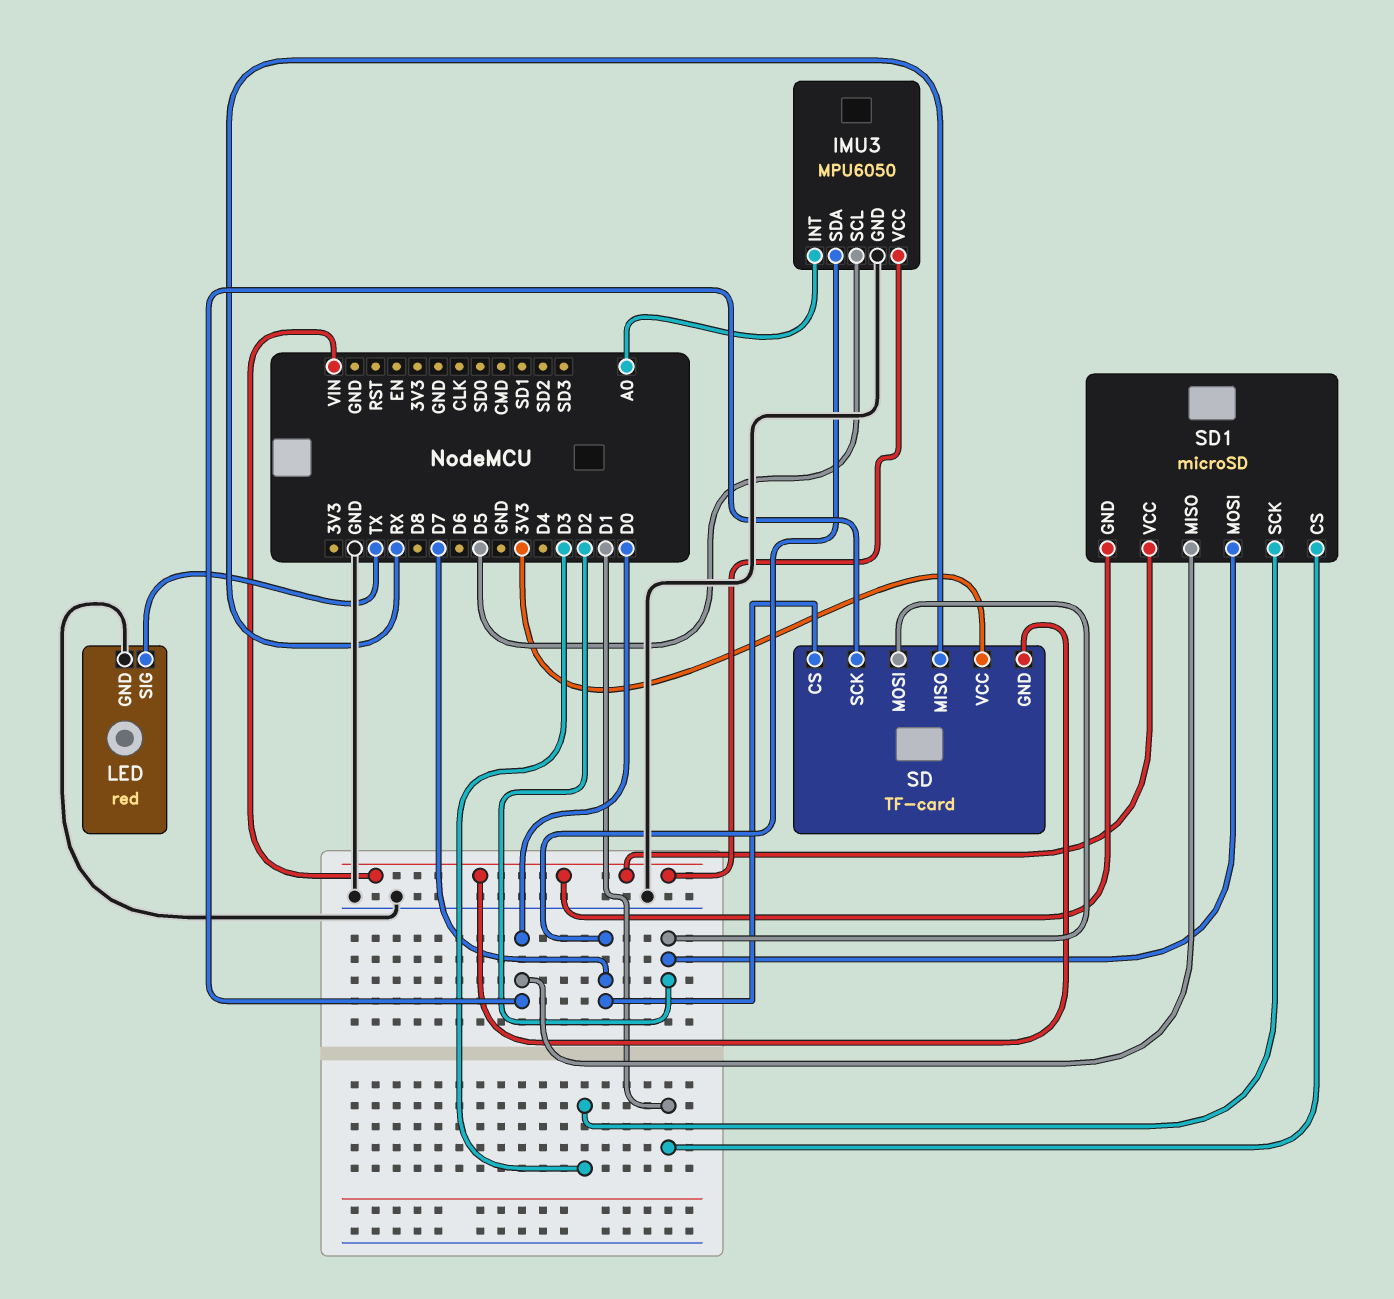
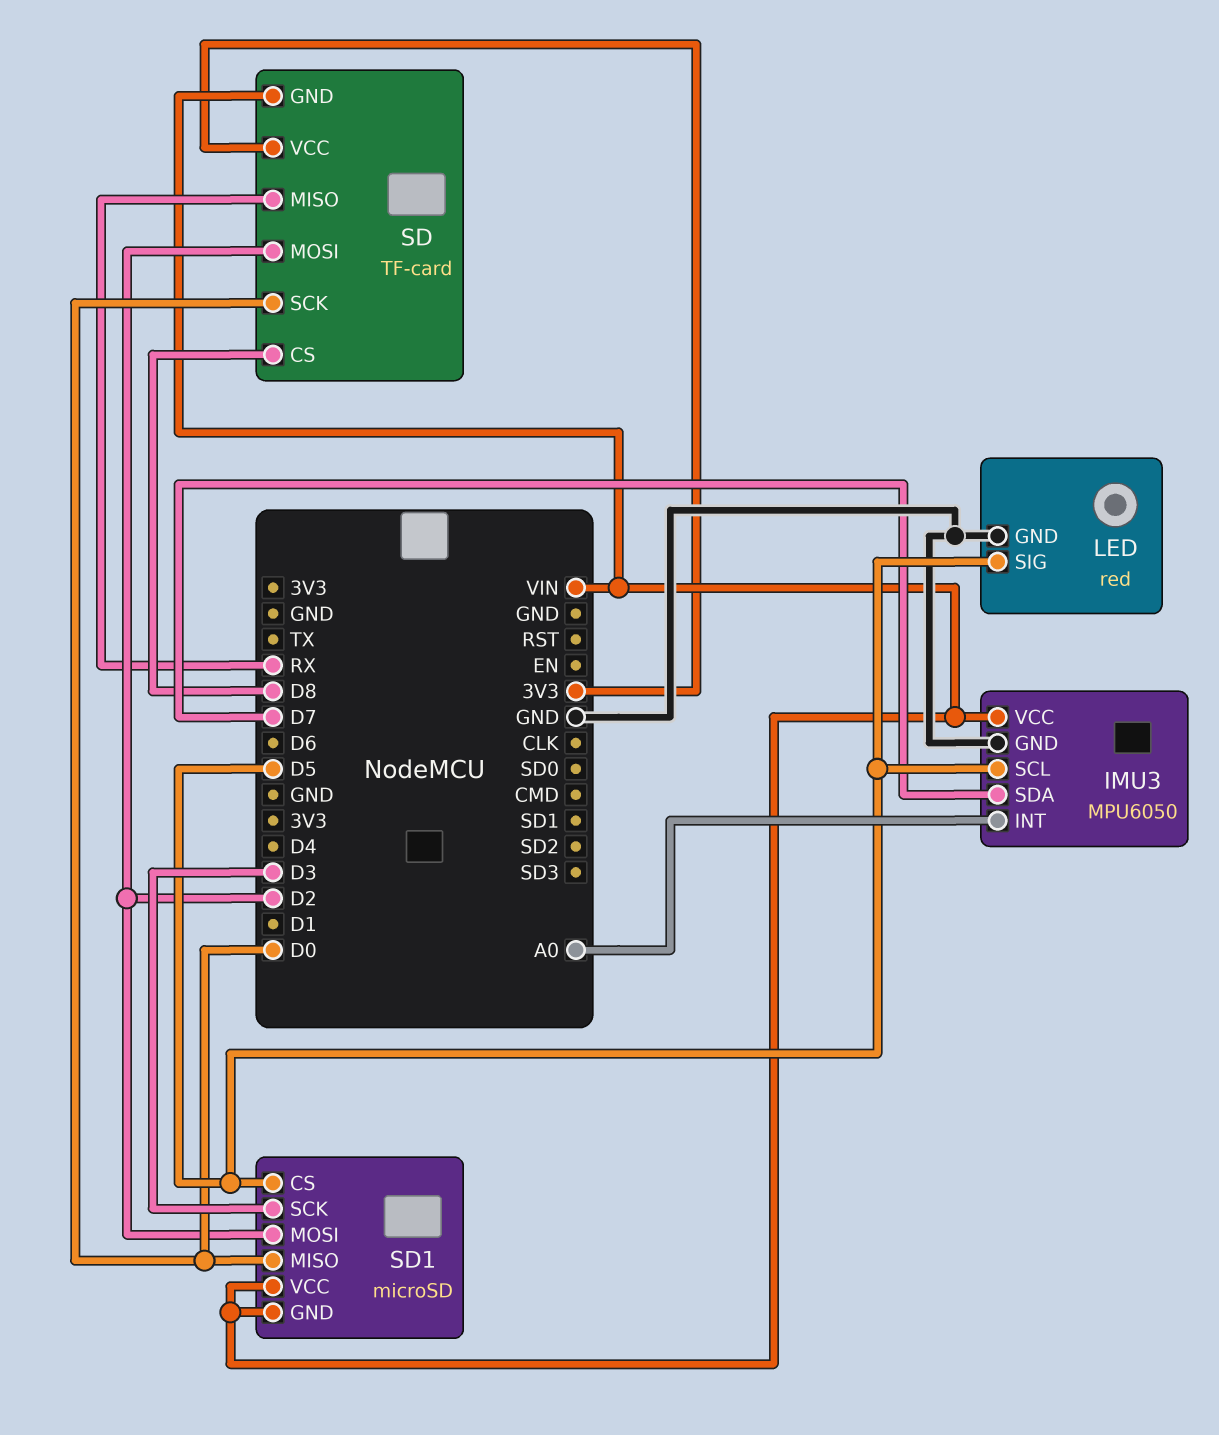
LED pin SIG: TX -> D5
SD pin CS: D7 -> D8
SD1 pin CS: D1 -> D5

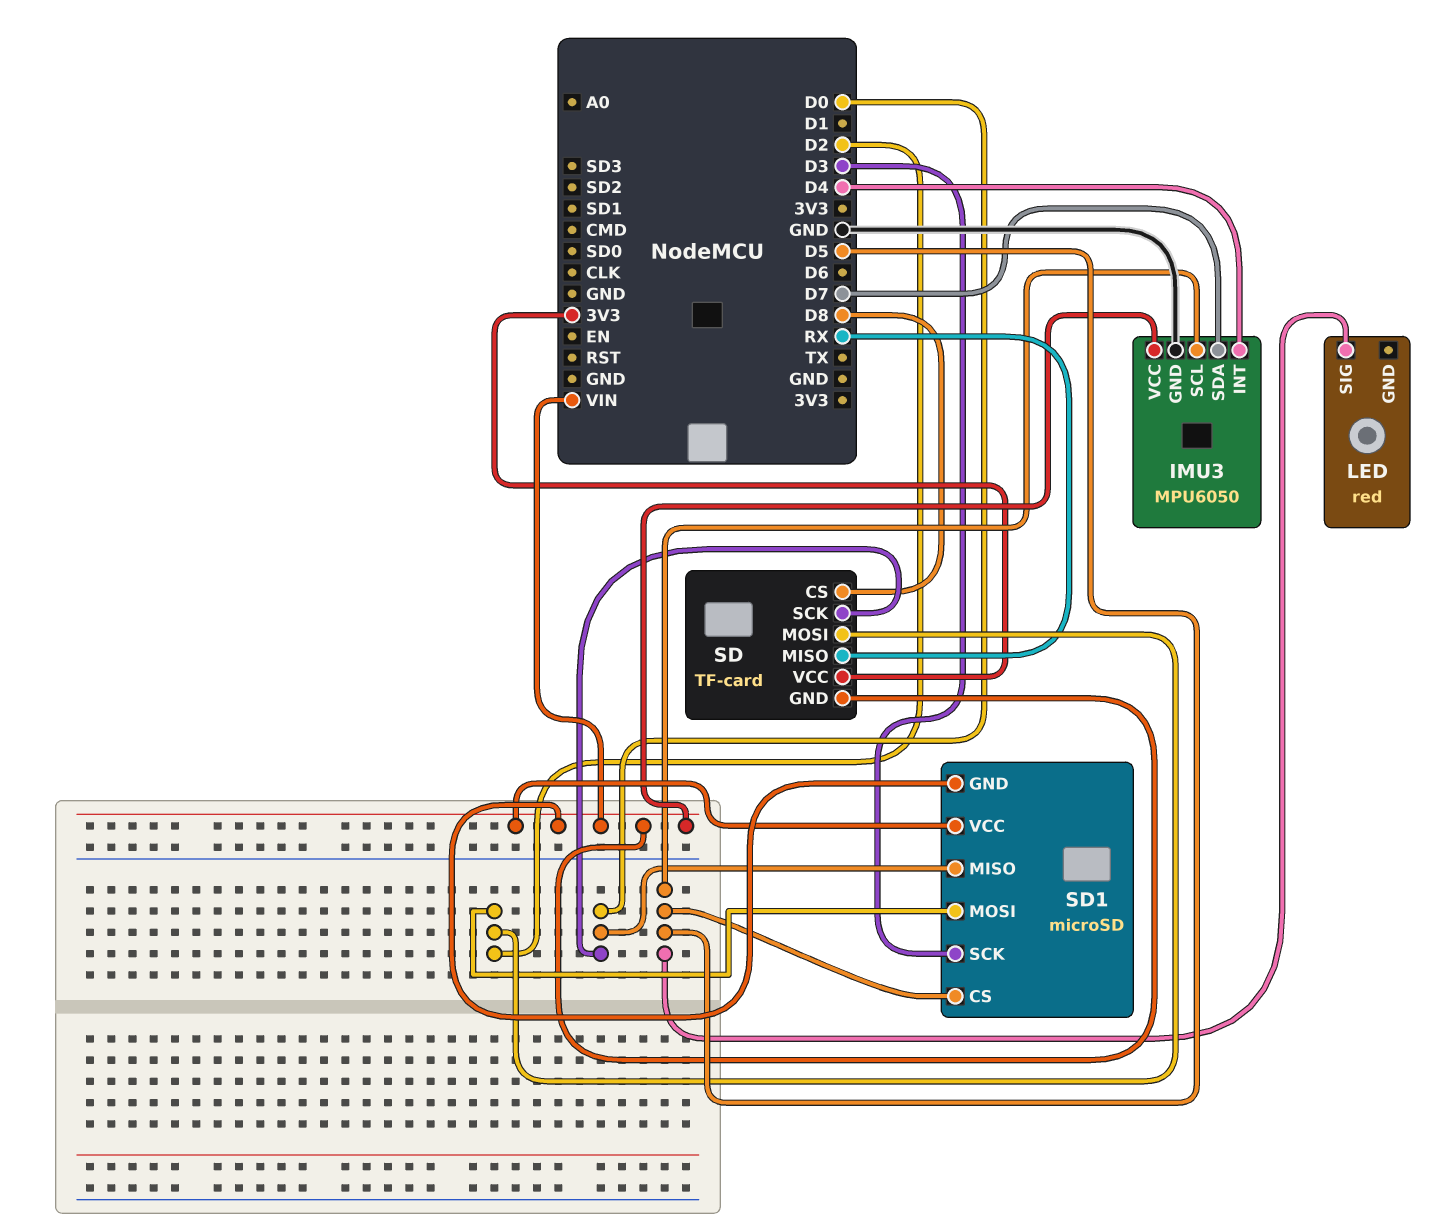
IMU3 pin INT: A0 -> D4
LED pin GND: GND -> none

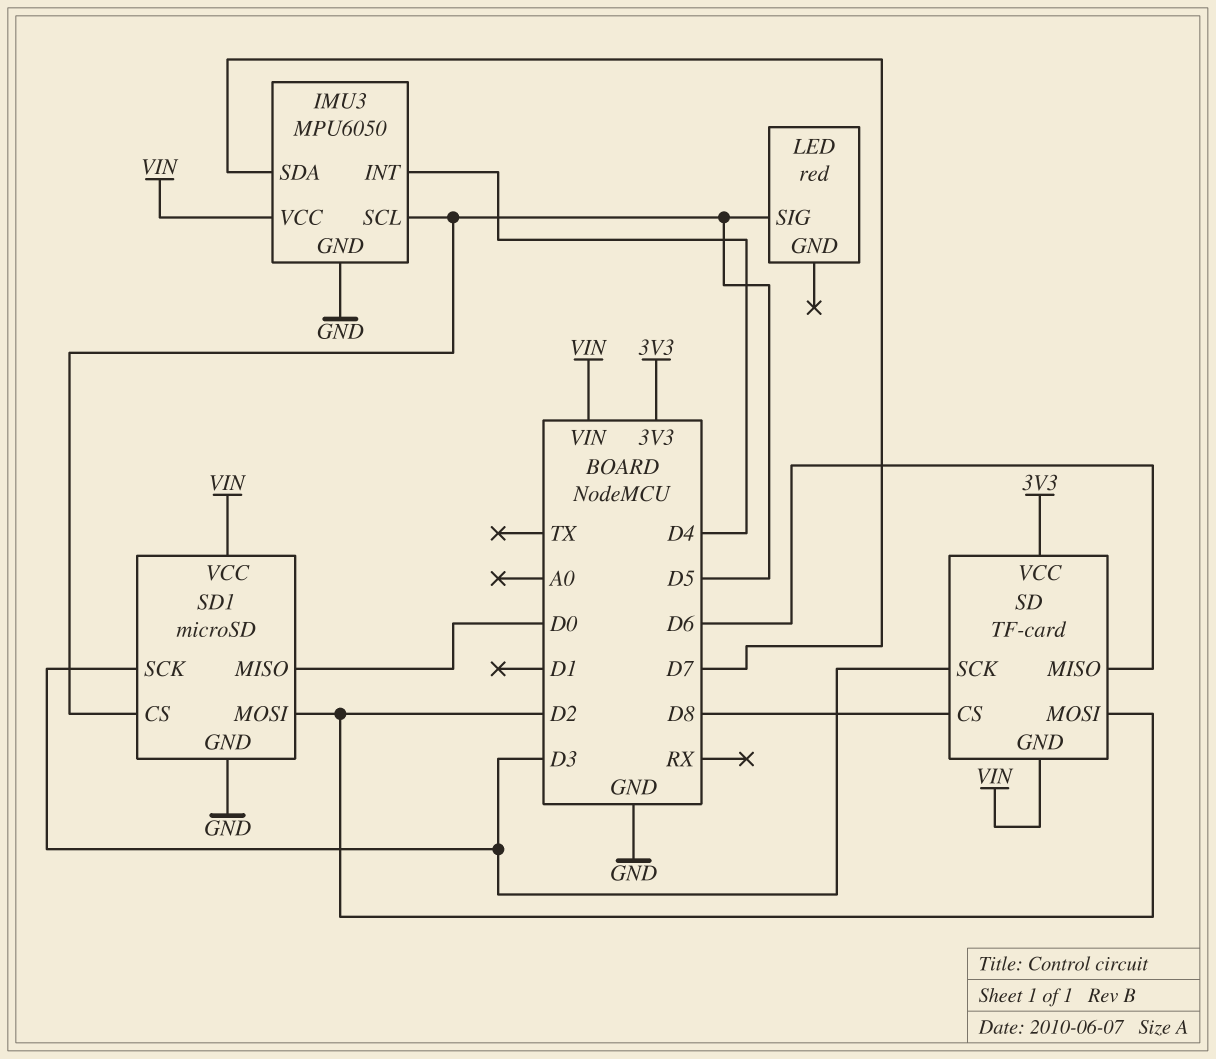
SD pin MISO: RX -> D6
SD pin SCK: D0 -> D3
SD1 pin GND: VIN -> GND

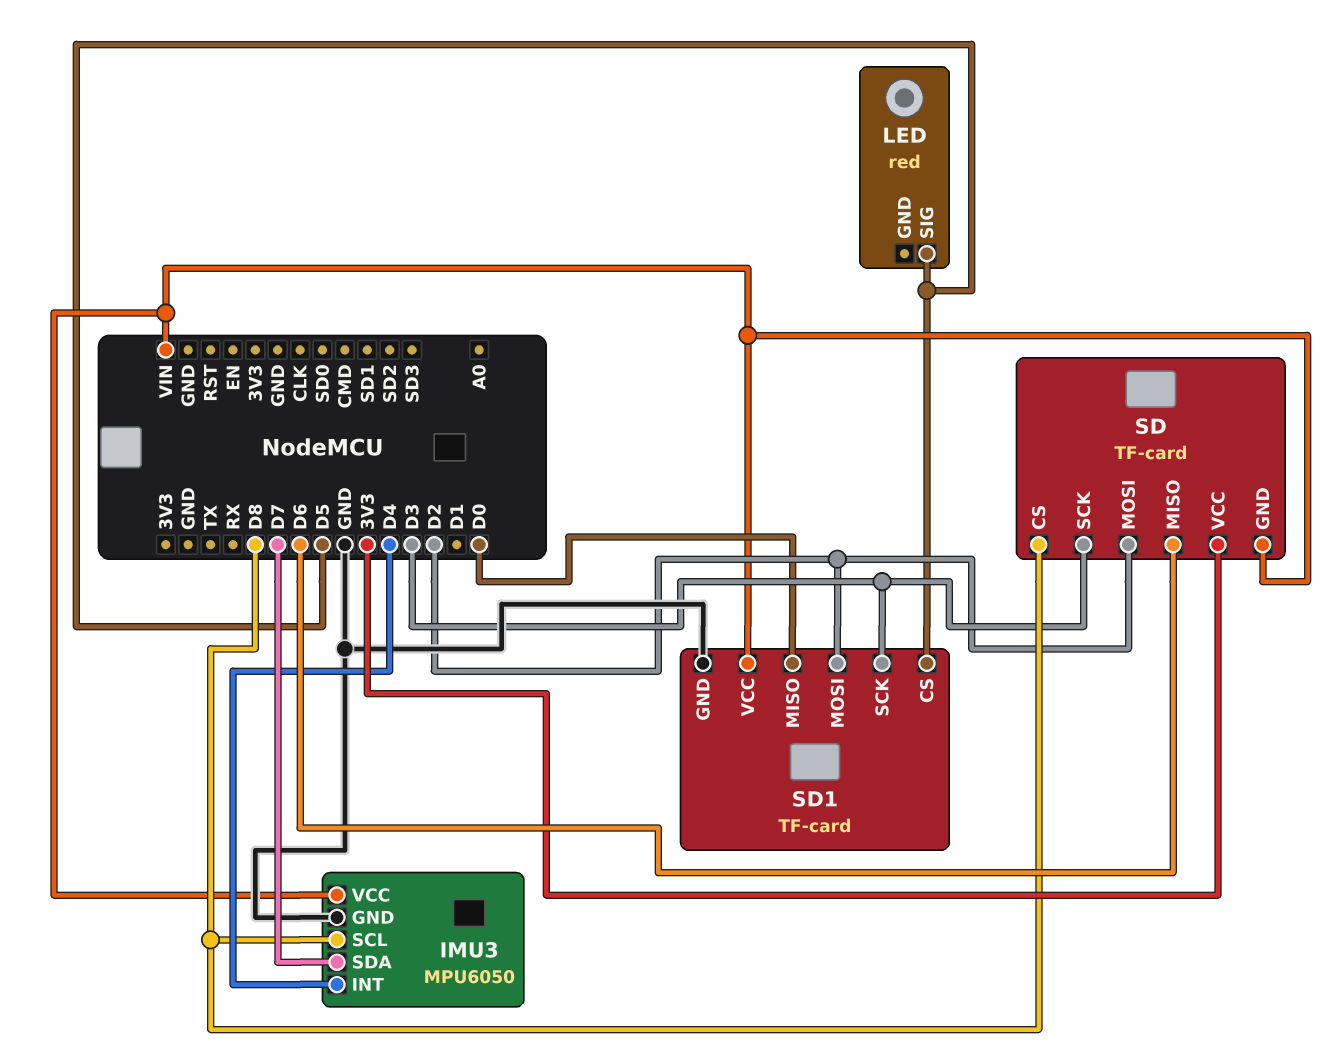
IMU3 pin SCL: D5 -> D8
SD1: microSD -> TF-card

